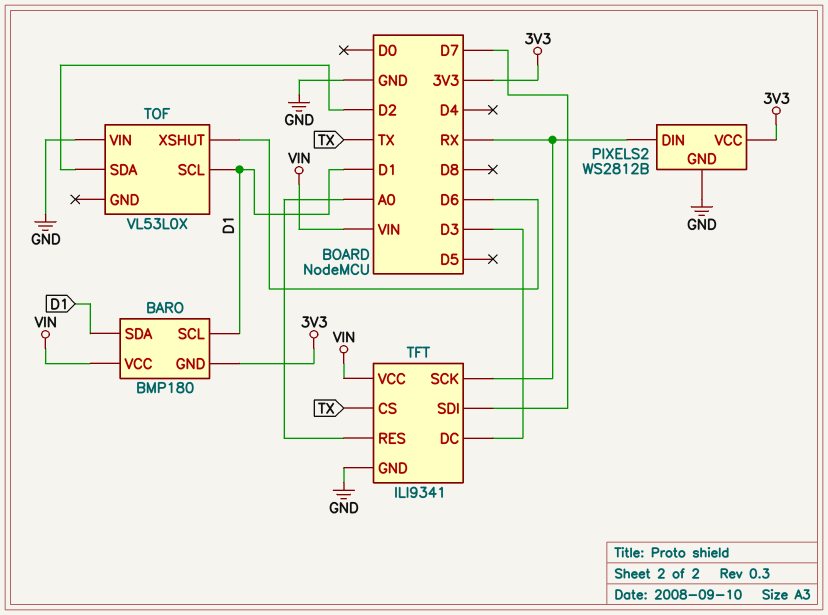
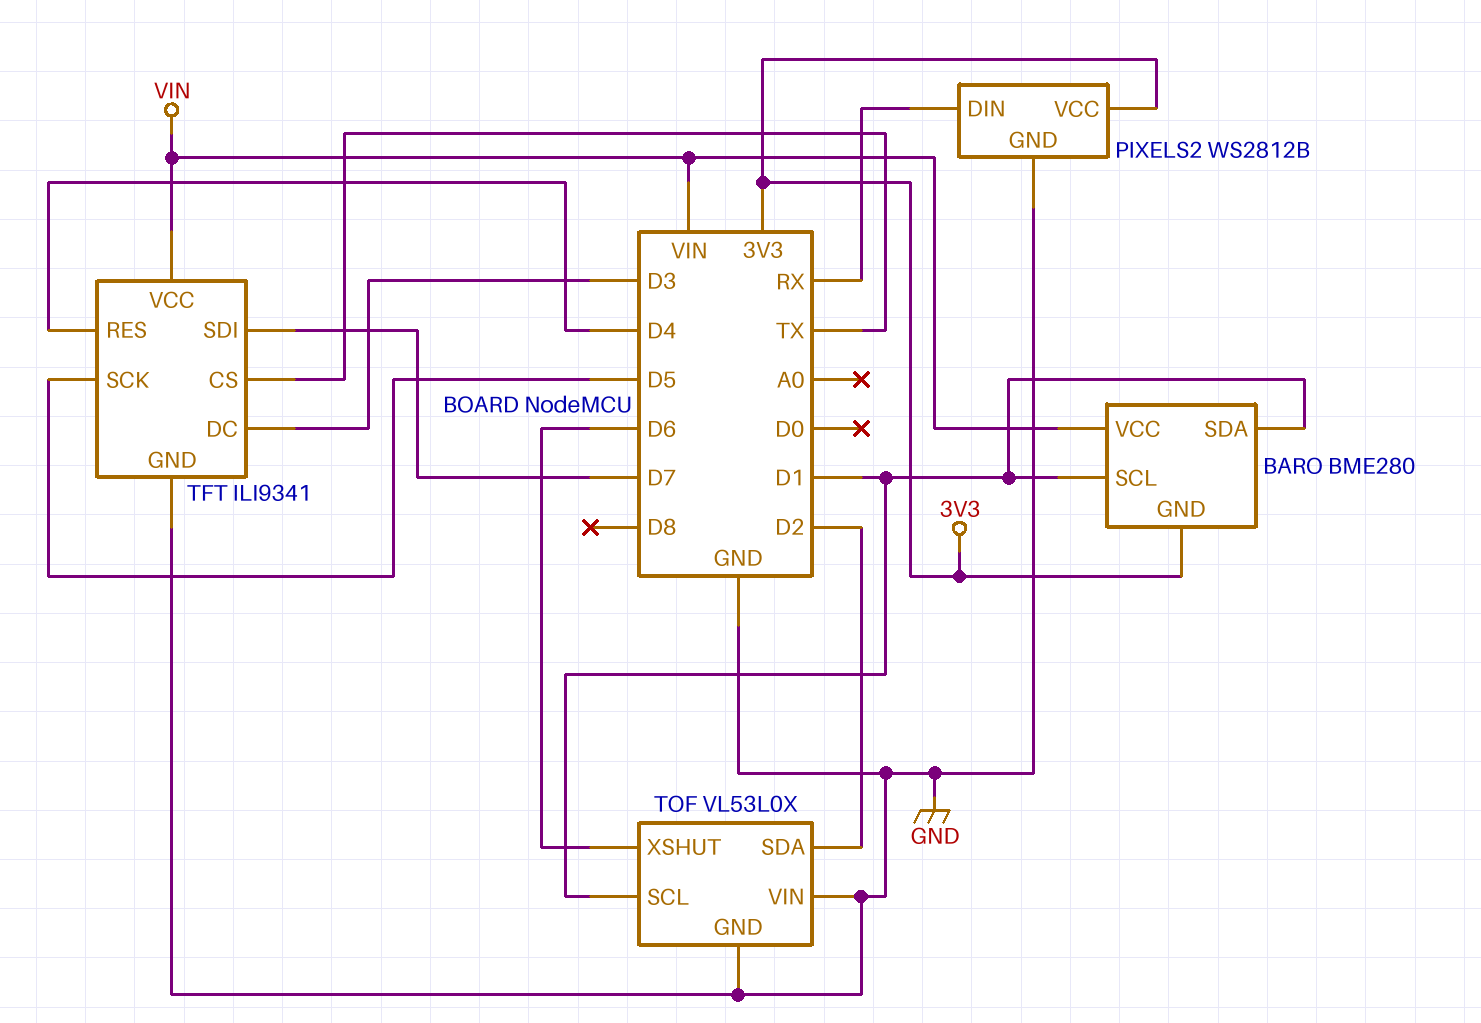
BARO: BMP180 -> BME280
TFT pin RES: A0 -> D4
TFT pin SCK: RX -> D5
TOF pin GND: none -> GND

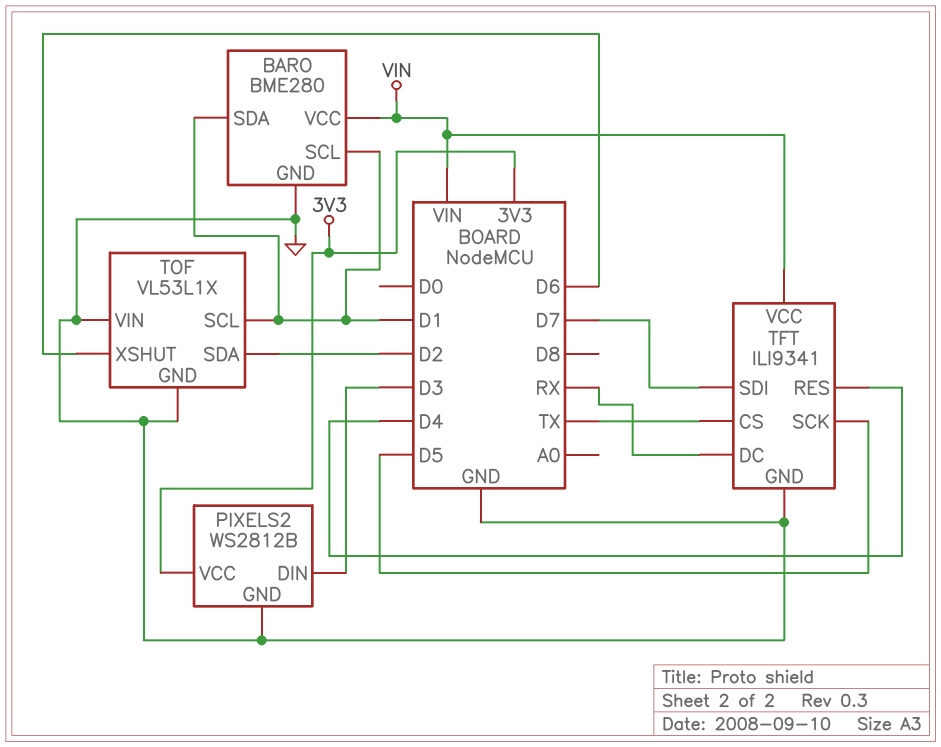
BARO pin GND: 3V3 -> GND
PIXELS2 pin DIN: RX -> D3
TFT pin DC: D3 -> RX
TOF: VL53L0X -> VL53L1X

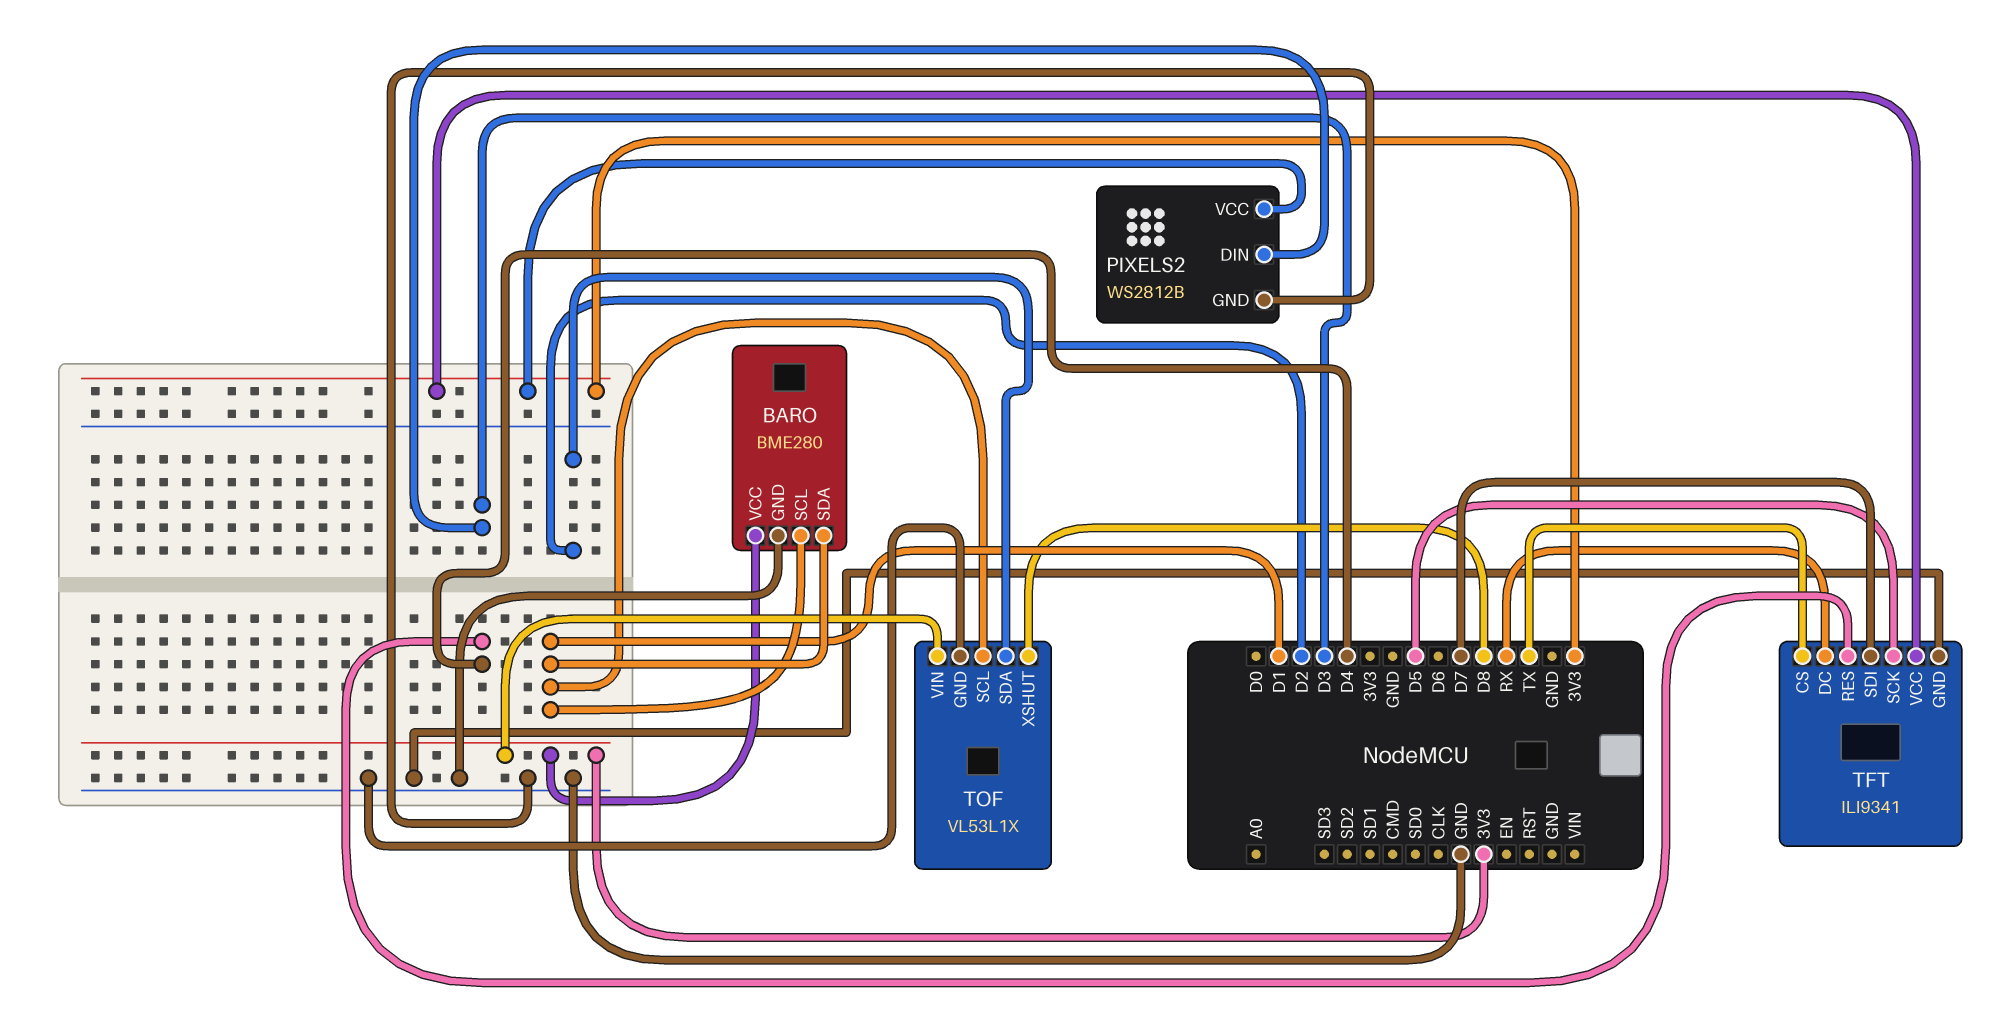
BARO pin VCC: VIN -> 3V3
TFT pin VCC: VIN -> 3V3
TOF pin VIN: GND -> 3V3
TOF pin XSHUT: D6 -> D8

